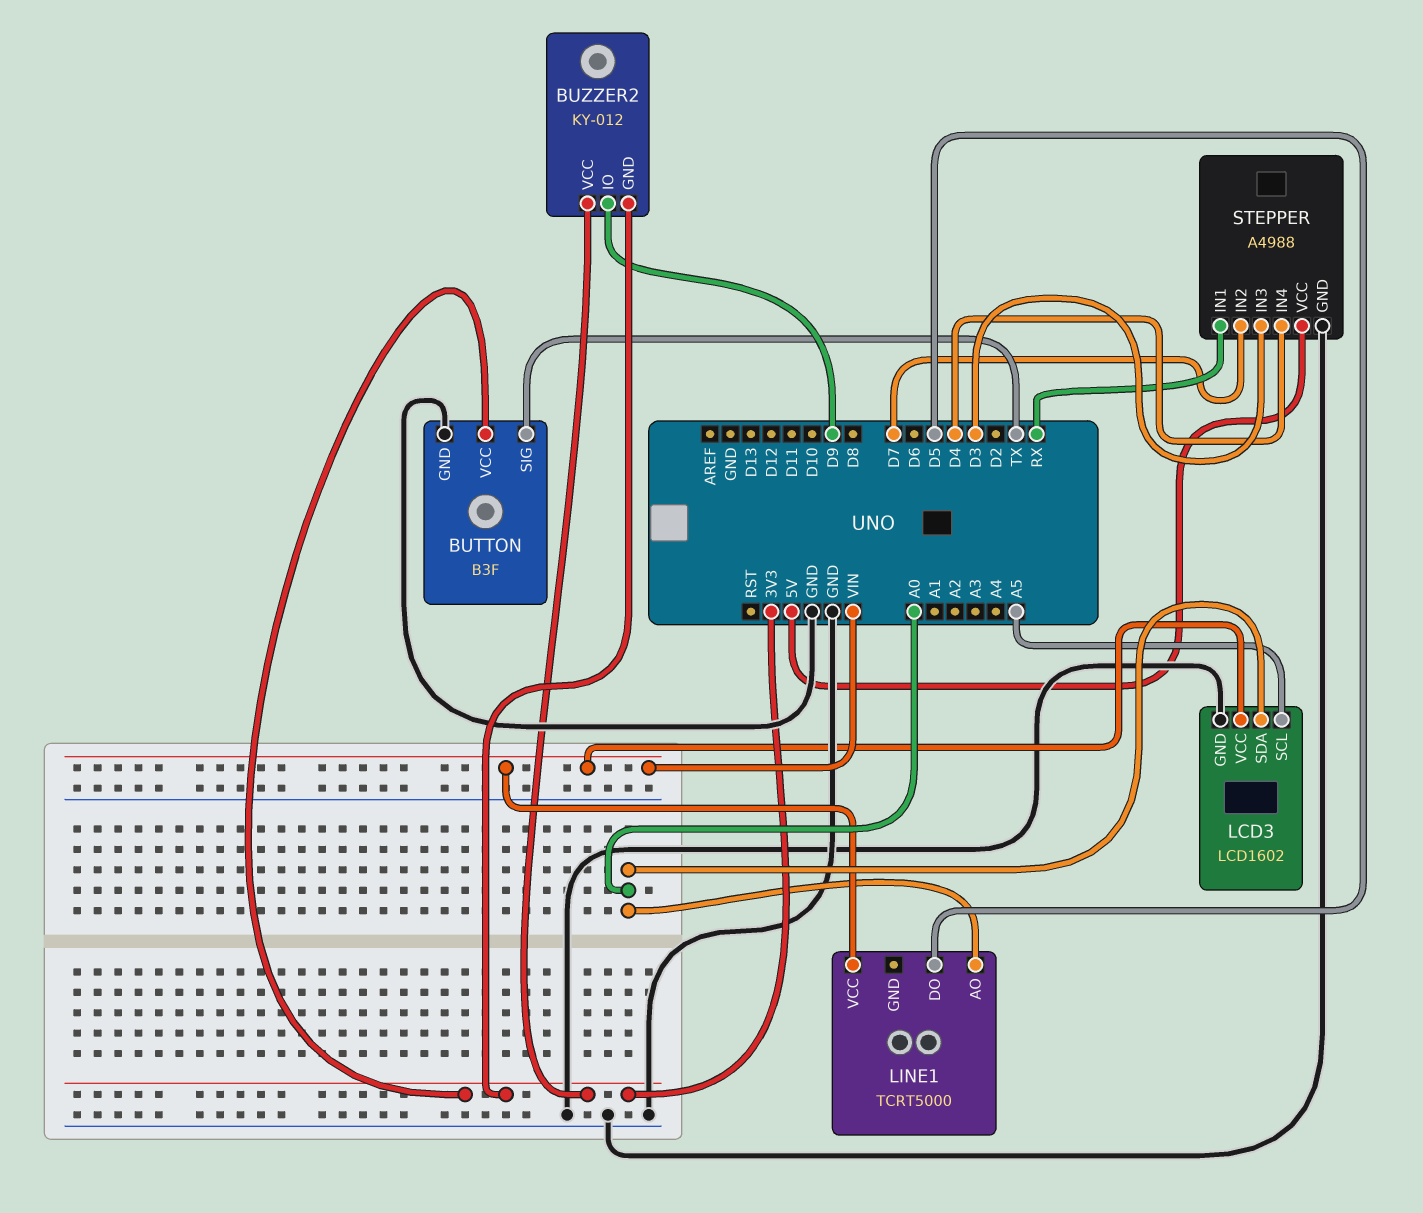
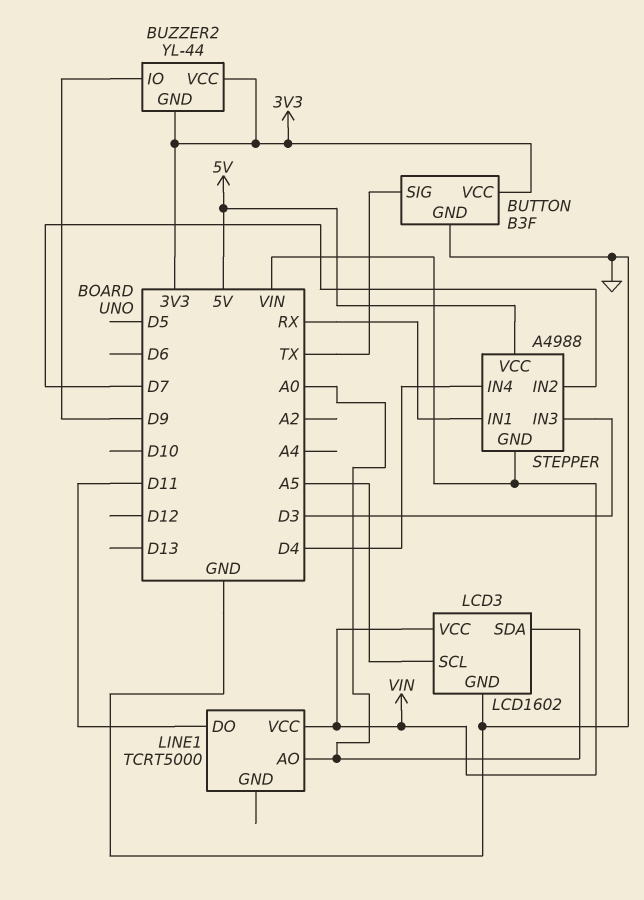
BUZZER2: KY-012 -> YL-44
LINE1 pin DO: D5 -> D11
STEPPER pin GND: GND -> VIN

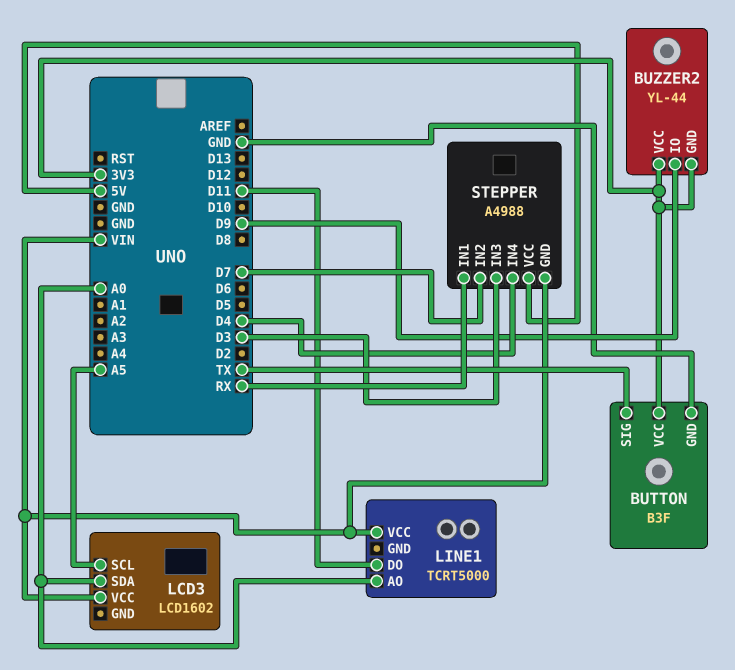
LCD3 pin GND: GND -> none

